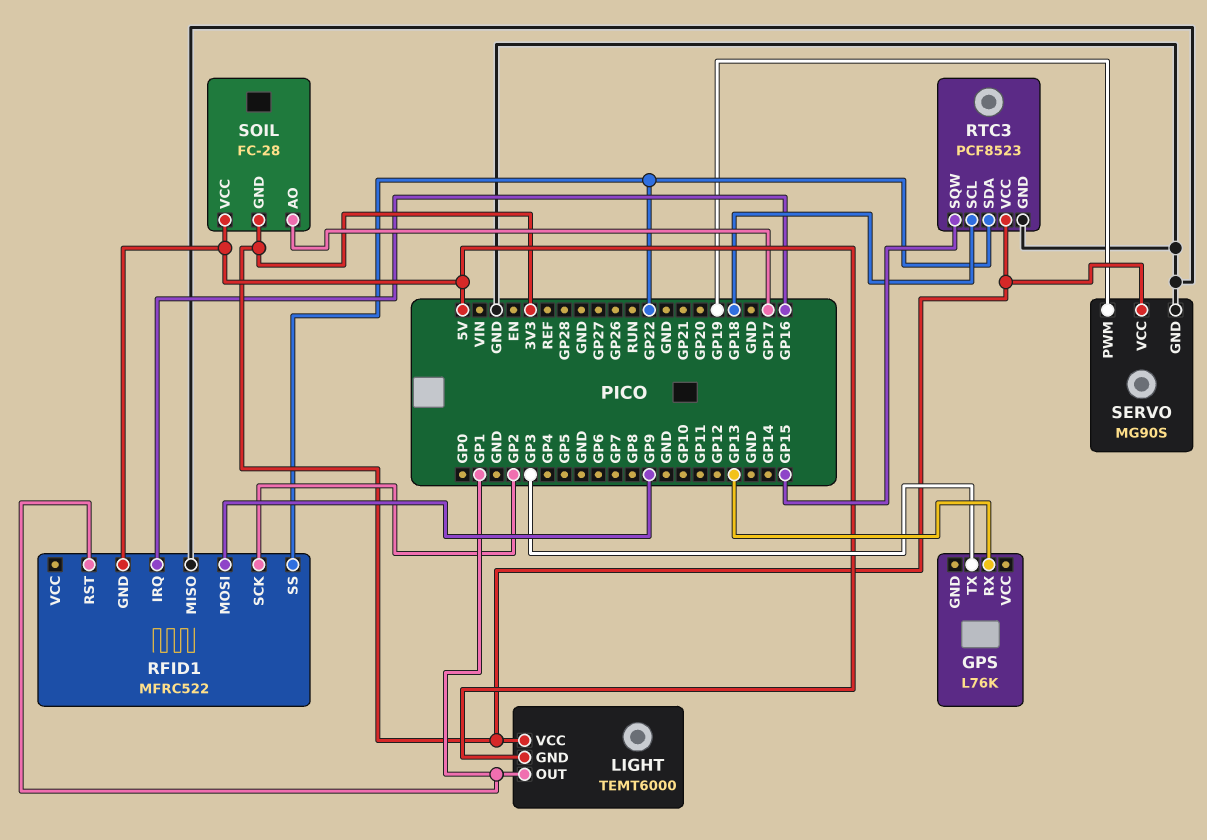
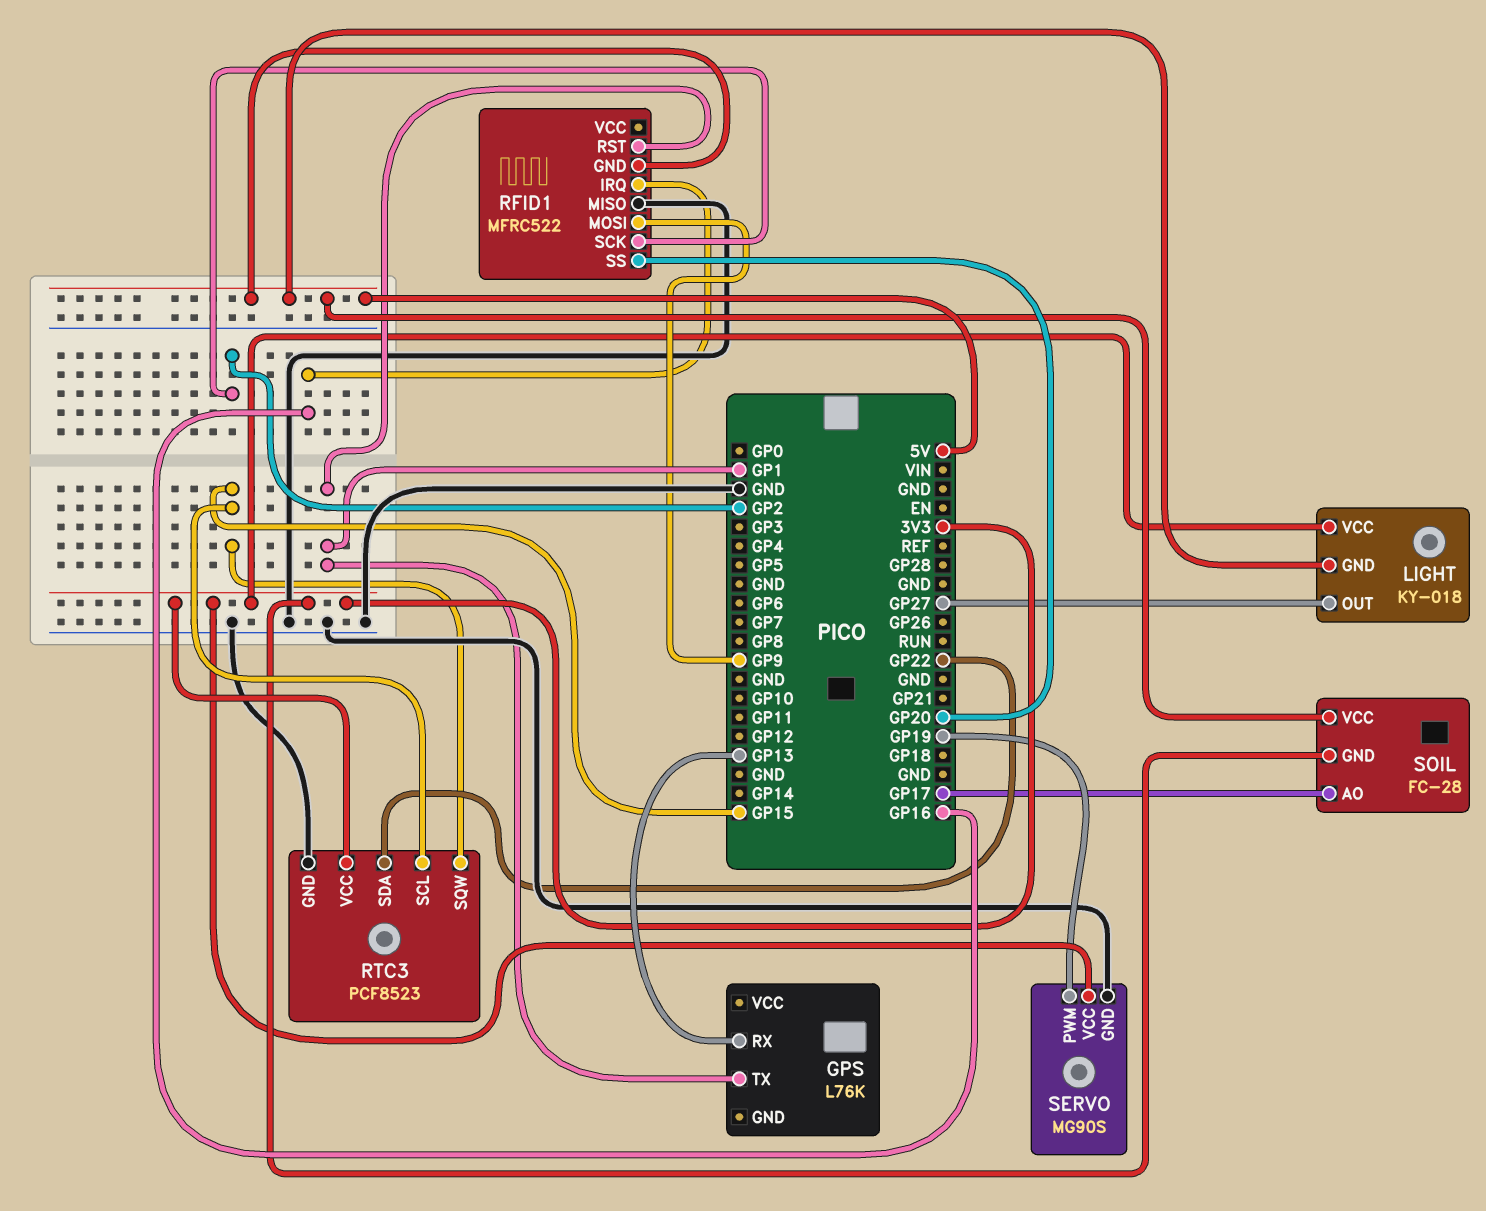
GPS pin TX: GP3 -> GP1
LIGHT: TEMT6000 -> KY-018
LIGHT pin OUT: GP1 -> GP27
RFID1 pin SS: GP22 -> GP20
RTC3 pin SCL: GP18 -> GP15

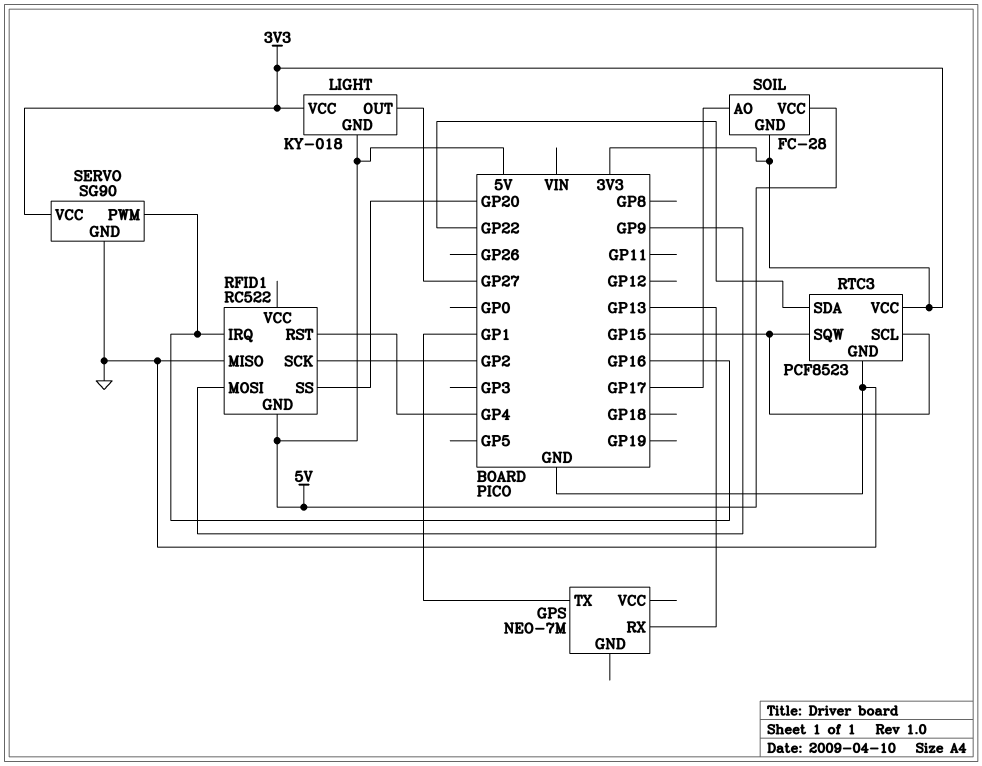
GPS: L76K -> NEO-7M
RFID1: MFRC522 -> RC522
RFID1 pin RST: GP1 -> GP4
SERVO: MG90S -> SG90
SERVO pin PWM: GP19 -> GP16

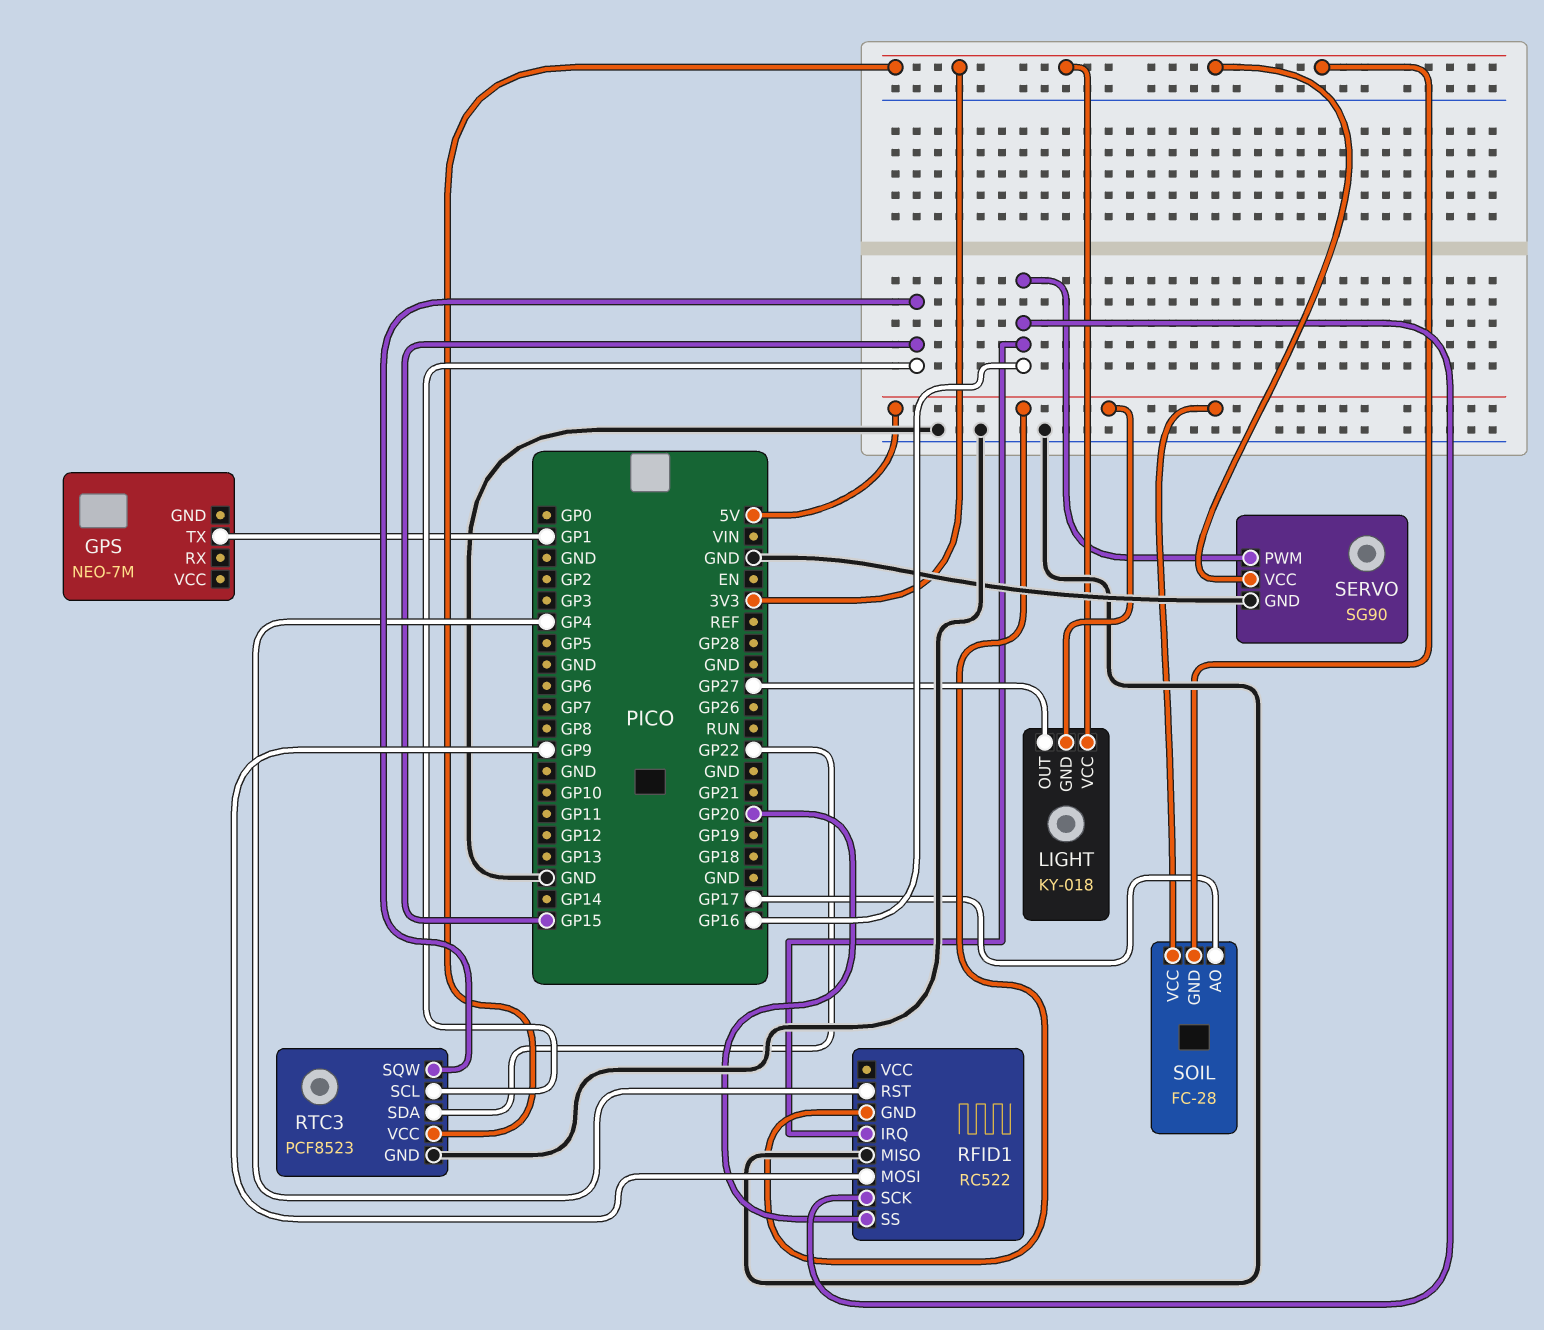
GPS pin RX: GP13 -> none
RFID1 pin SCK: GP2 -> GP16

